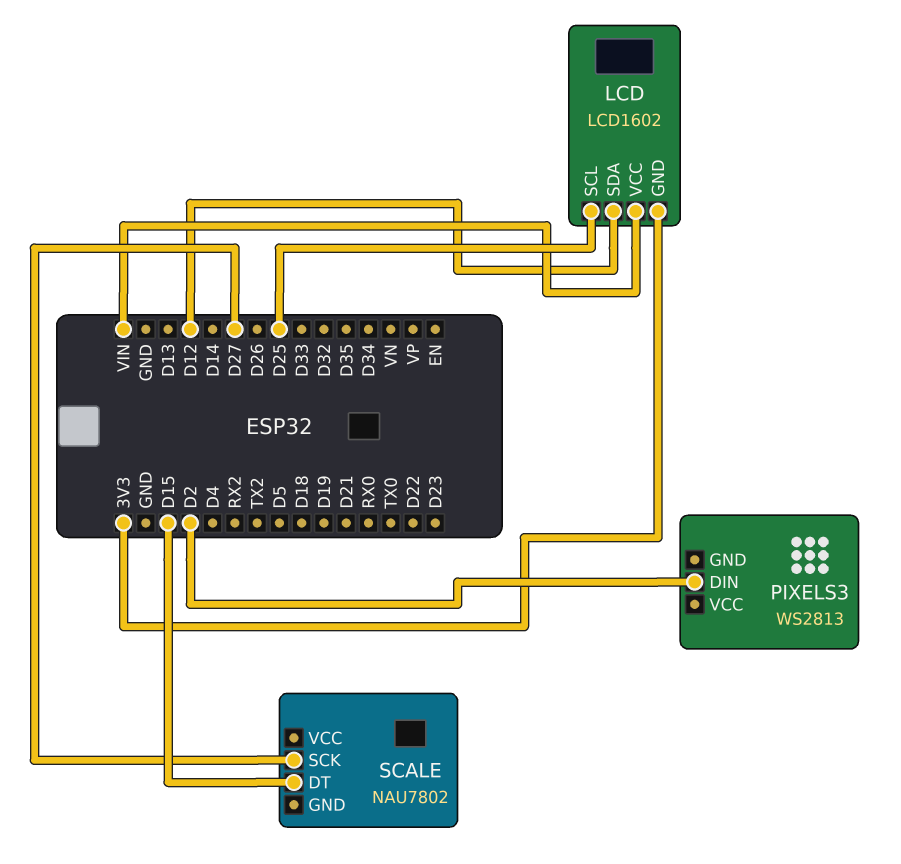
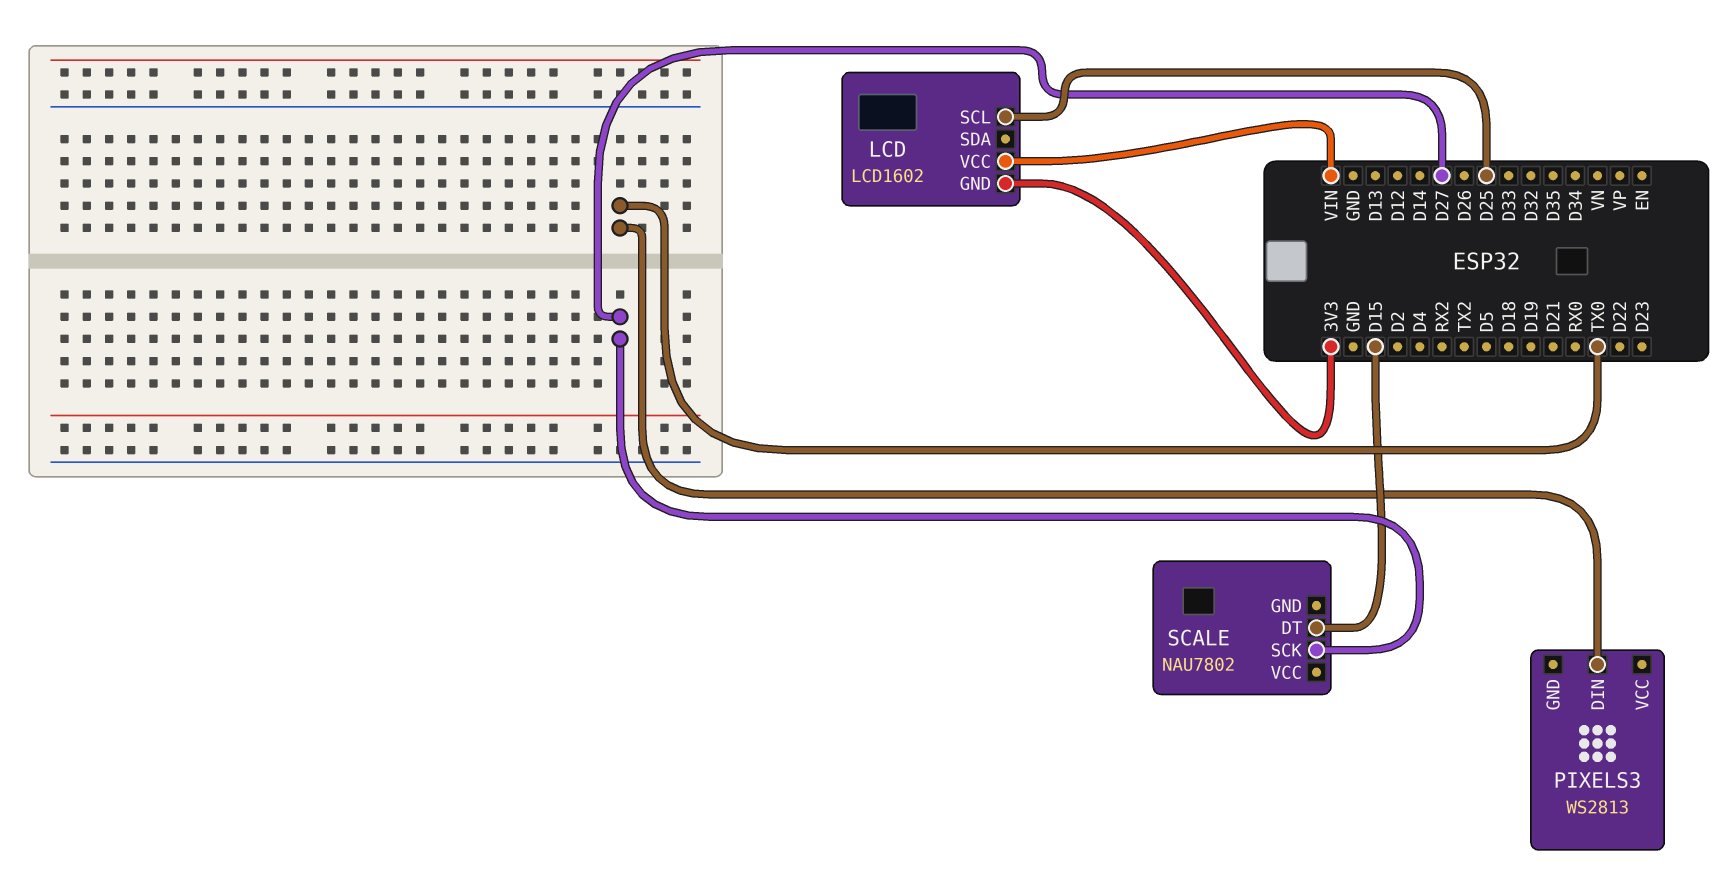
LCD pin SDA: D12 -> none
PIXELS3 pin DIN: D2 -> TX0

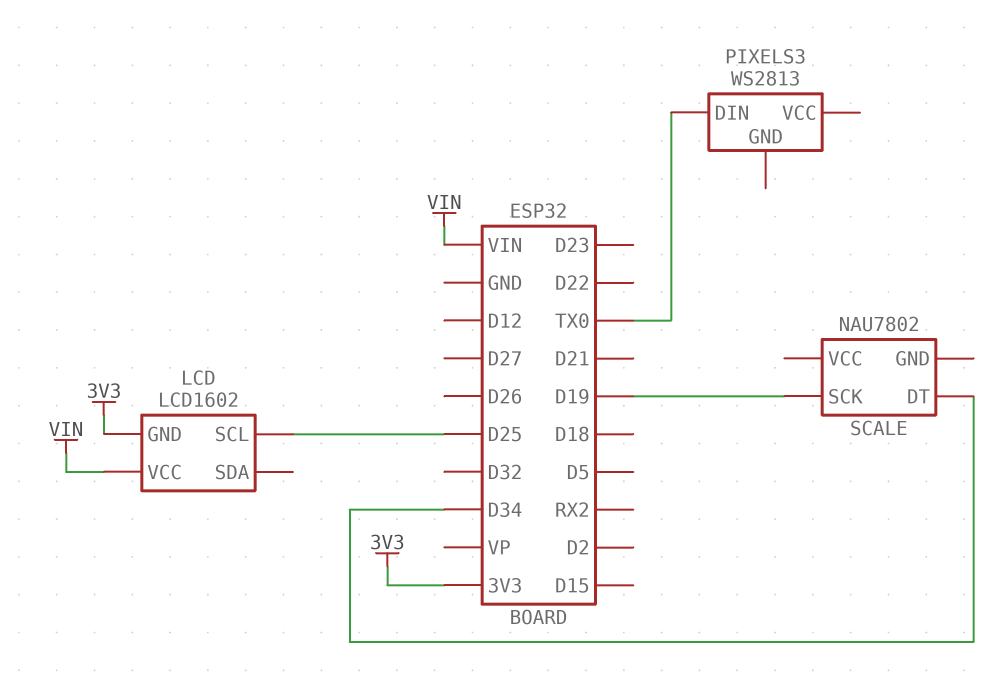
SCALE pin DT: D15 -> D34
SCALE pin SCK: D27 -> D19

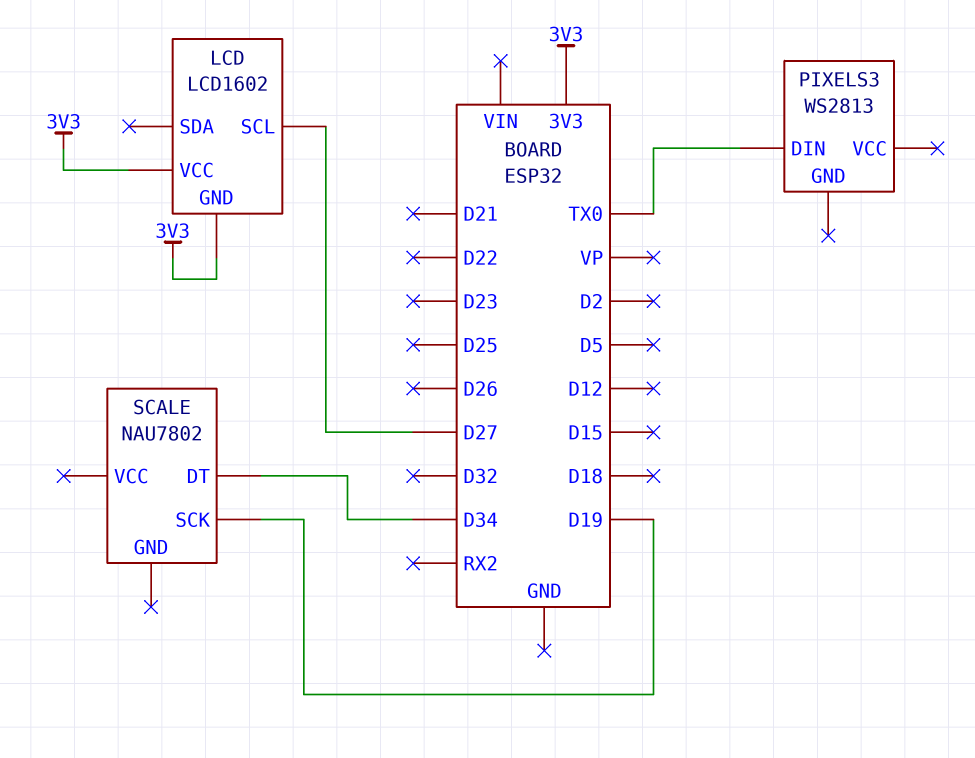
LCD pin SCL: D25 -> D27
LCD pin VCC: VIN -> 3V3

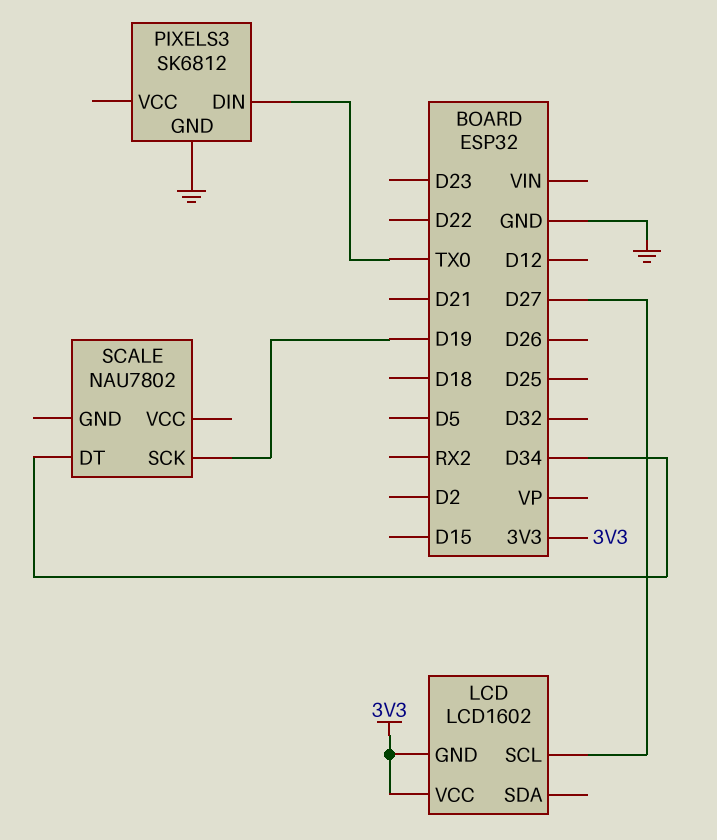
PIXELS3: WS2813 -> SK6812
PIXELS3 pin GND: none -> GND

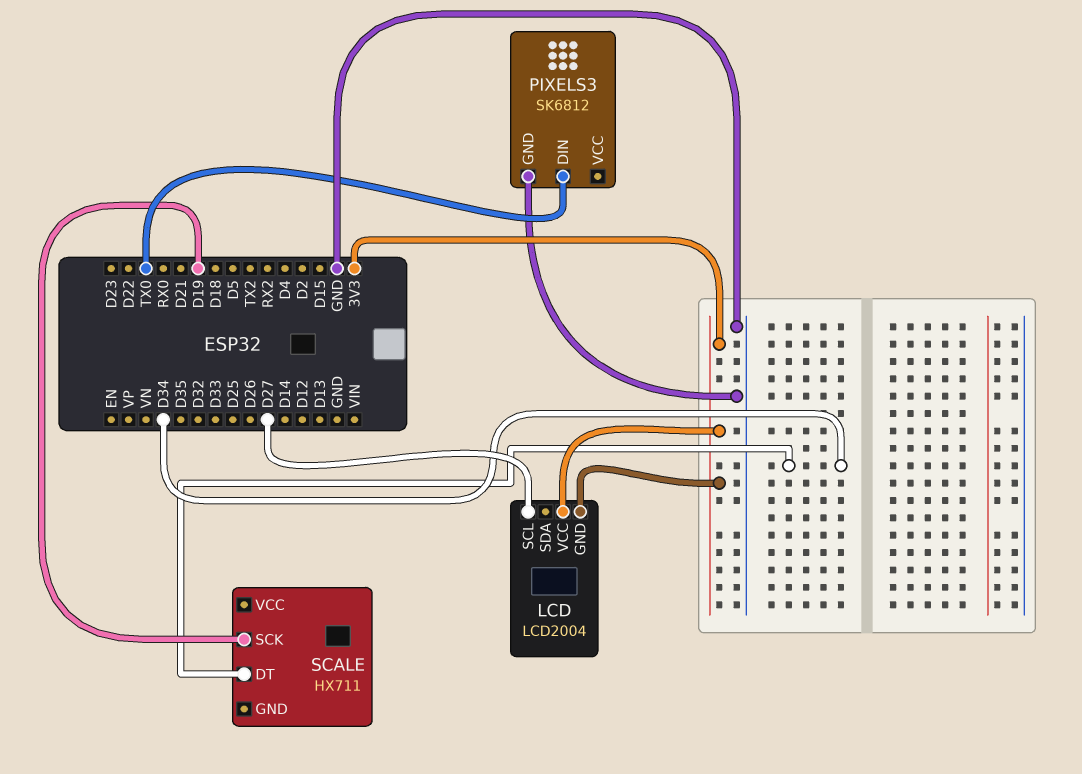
LCD: LCD1602 -> LCD2004
SCALE: NAU7802 -> HX711

